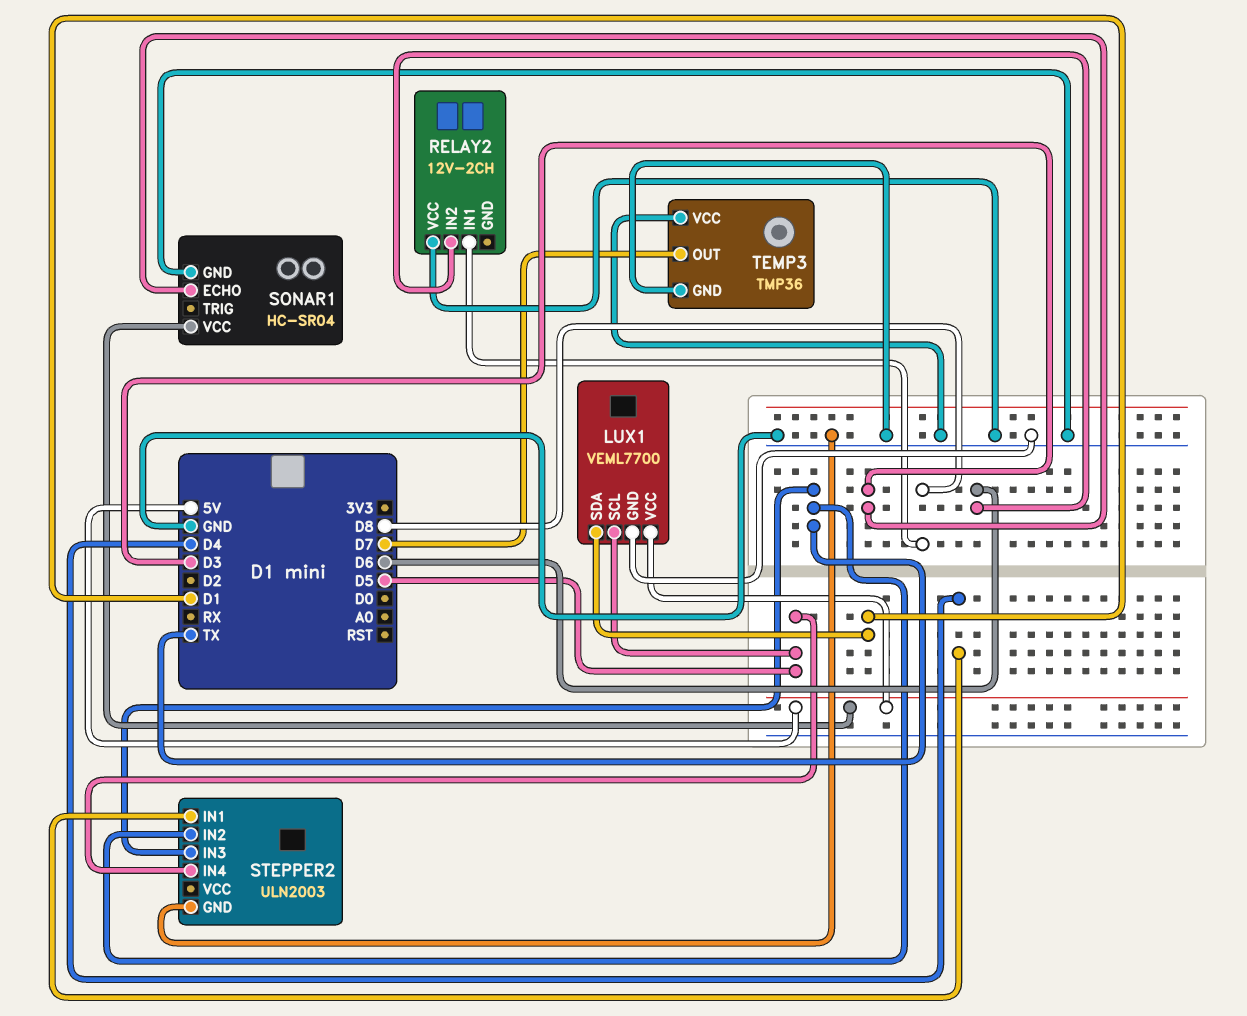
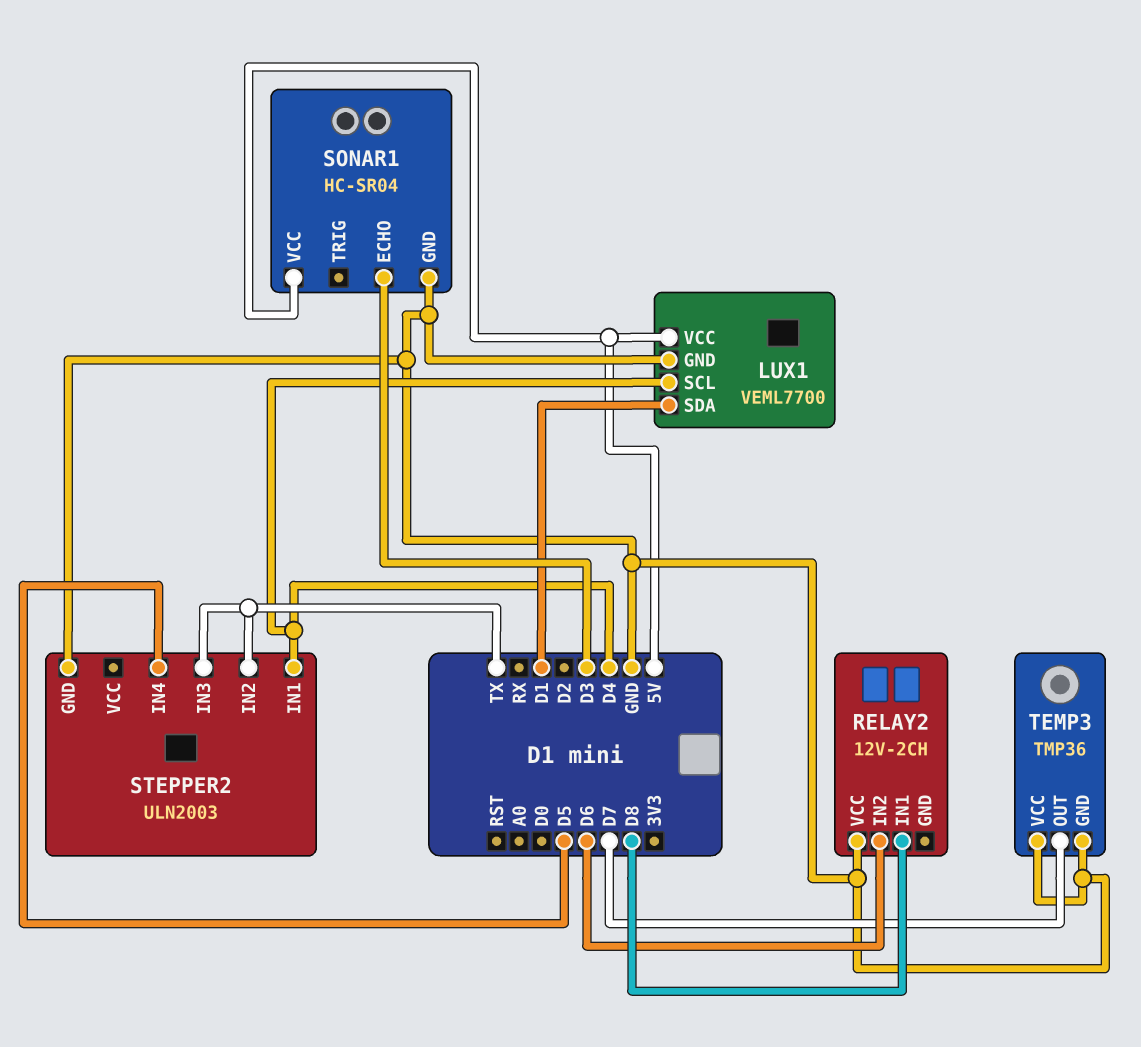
LUX1 pin SCL: D5 -> D4

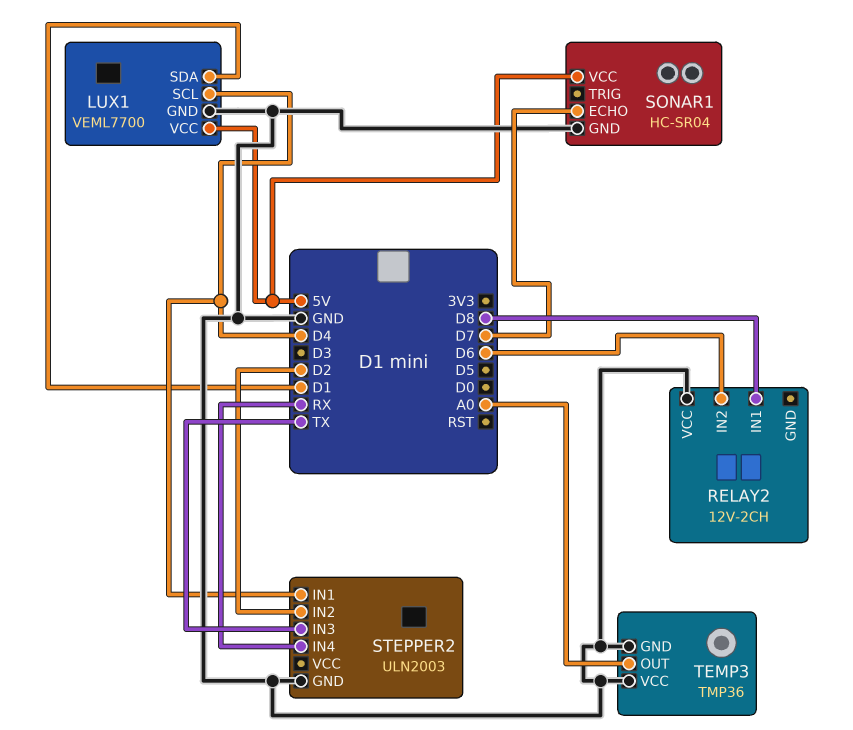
SONAR1 pin ECHO: D3 -> D7
STEPPER2 pin IN2: TX -> D2
STEPPER2 pin IN4: D5 -> RX
TEMP3 pin OUT: D7 -> A0

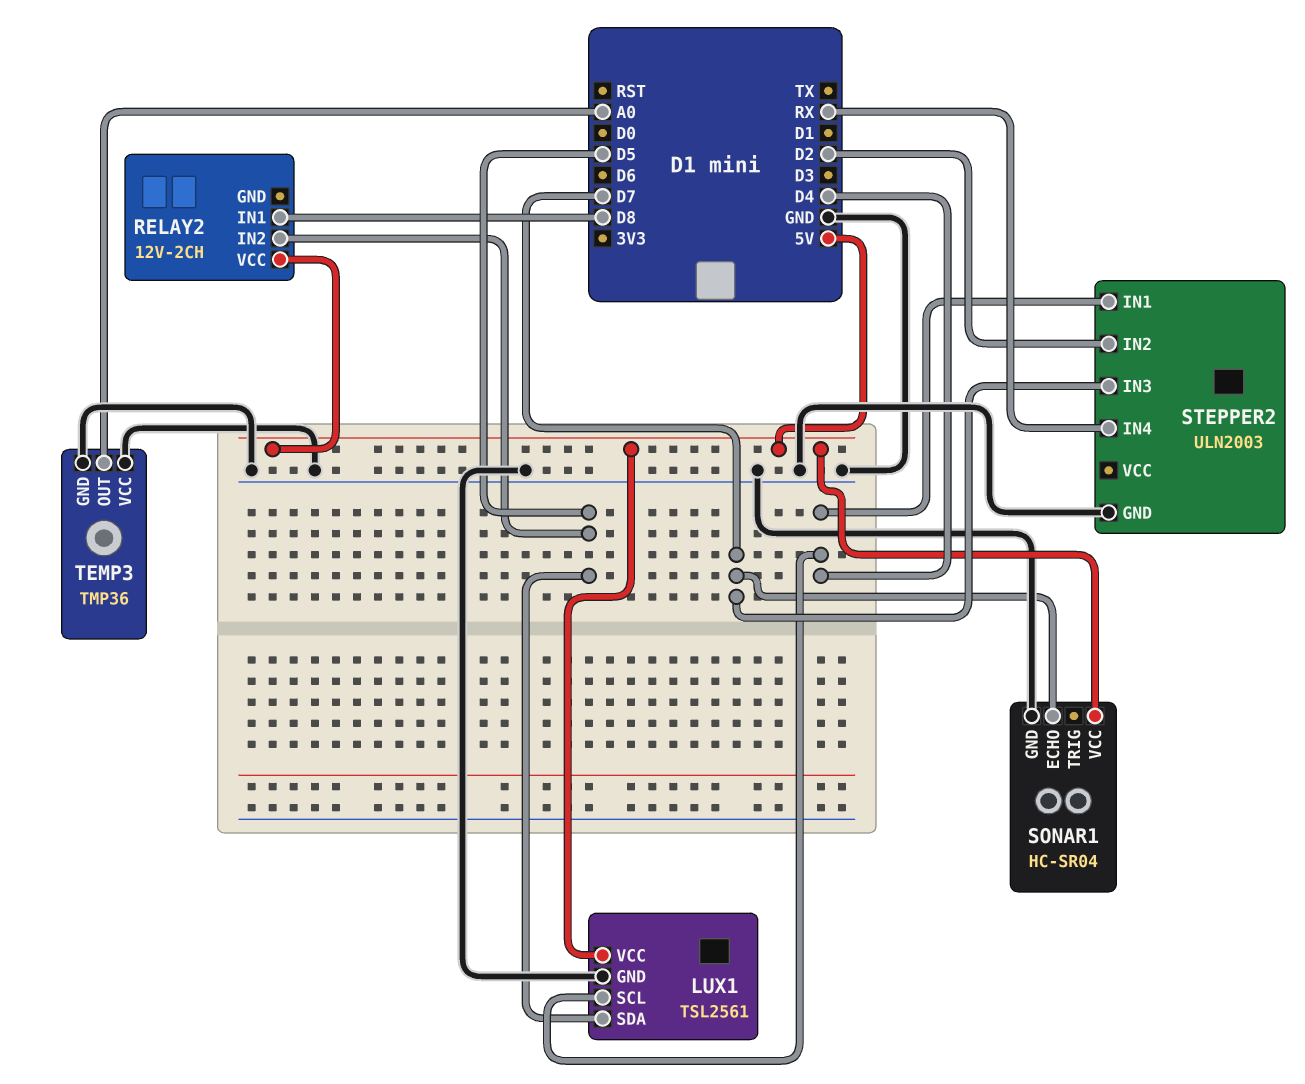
LUX1: VEML7700 -> TSL2561
LUX1 pin SDA: D1 -> D5
RELAY2 pin IN2: D6 -> D5
RELAY2 pin VCC: GND -> 5V
STEPPER2 pin IN3: TX -> D7

